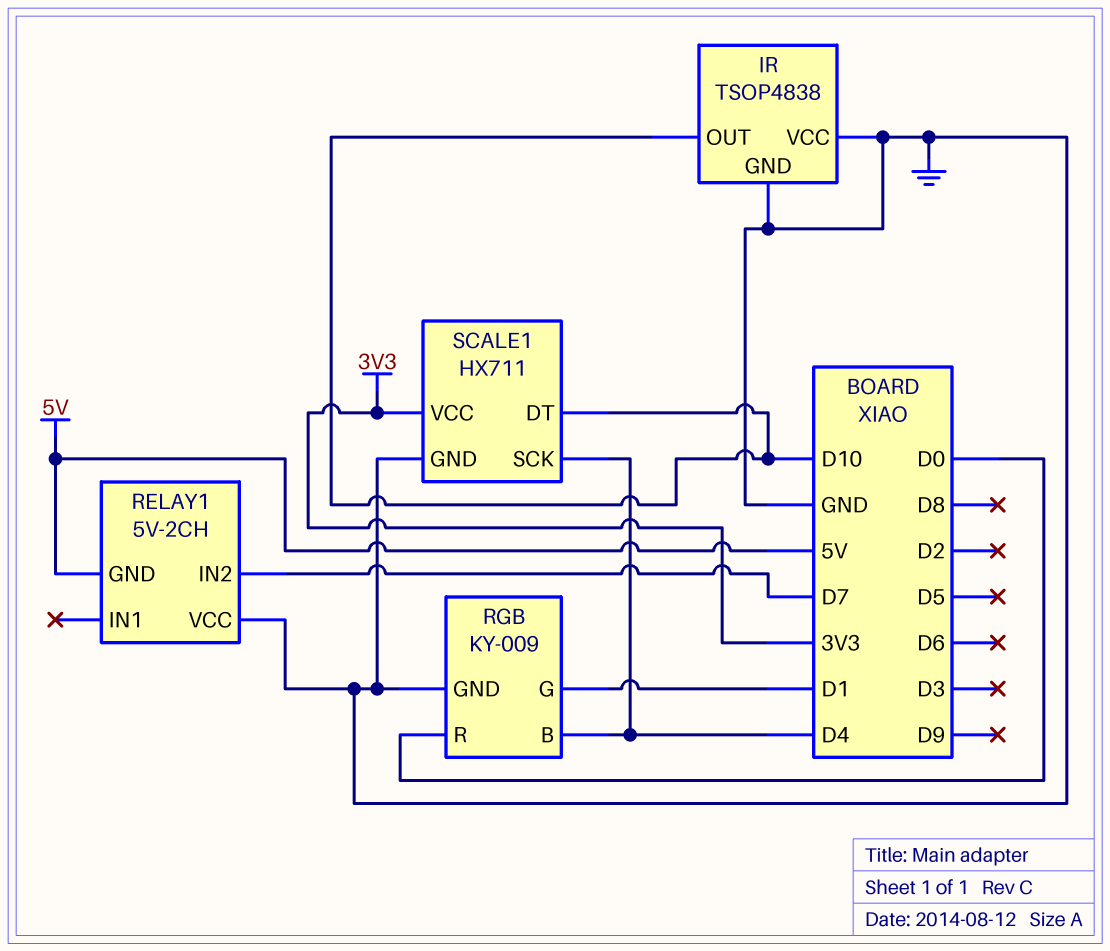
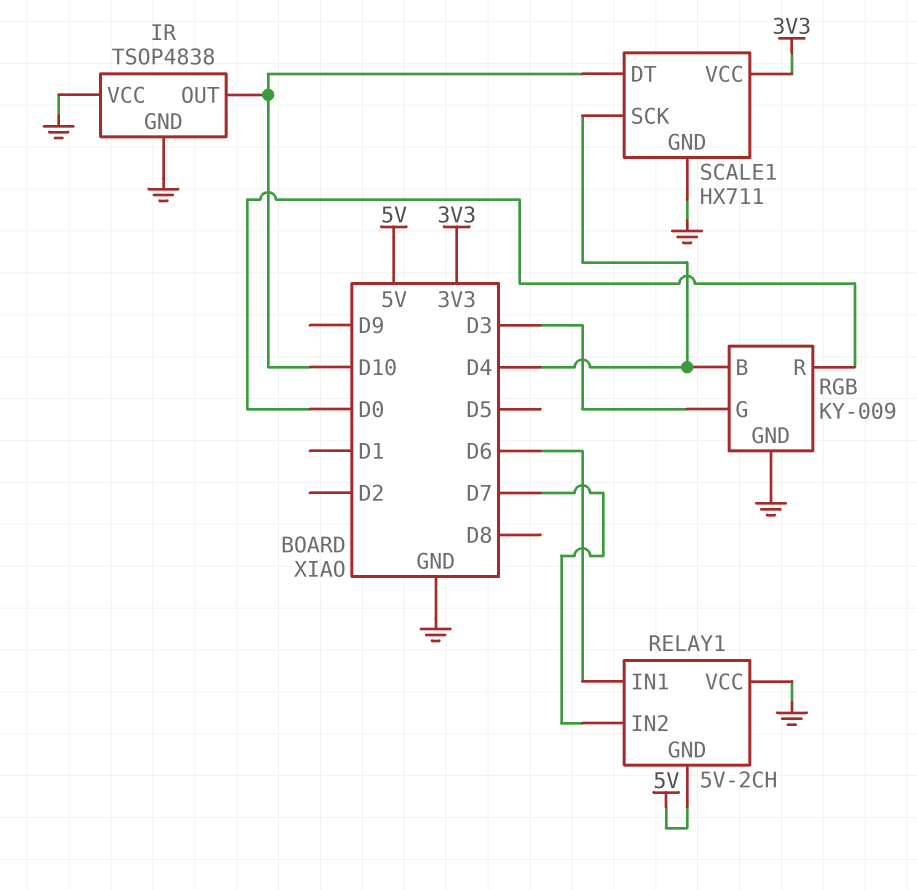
RELAY1 pin IN1: none -> D6
RGB pin G: D1 -> D3

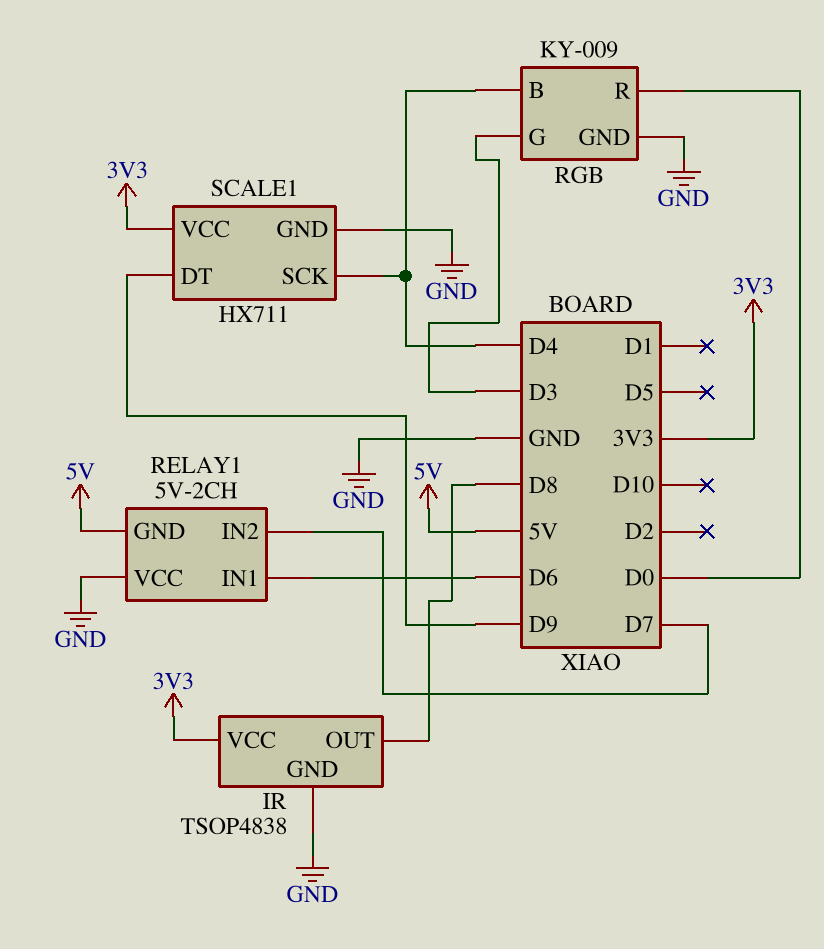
IR pin OUT: D10 -> D8
IR pin VCC: GND -> 3V3
SCALE1 pin DT: D10 -> D9

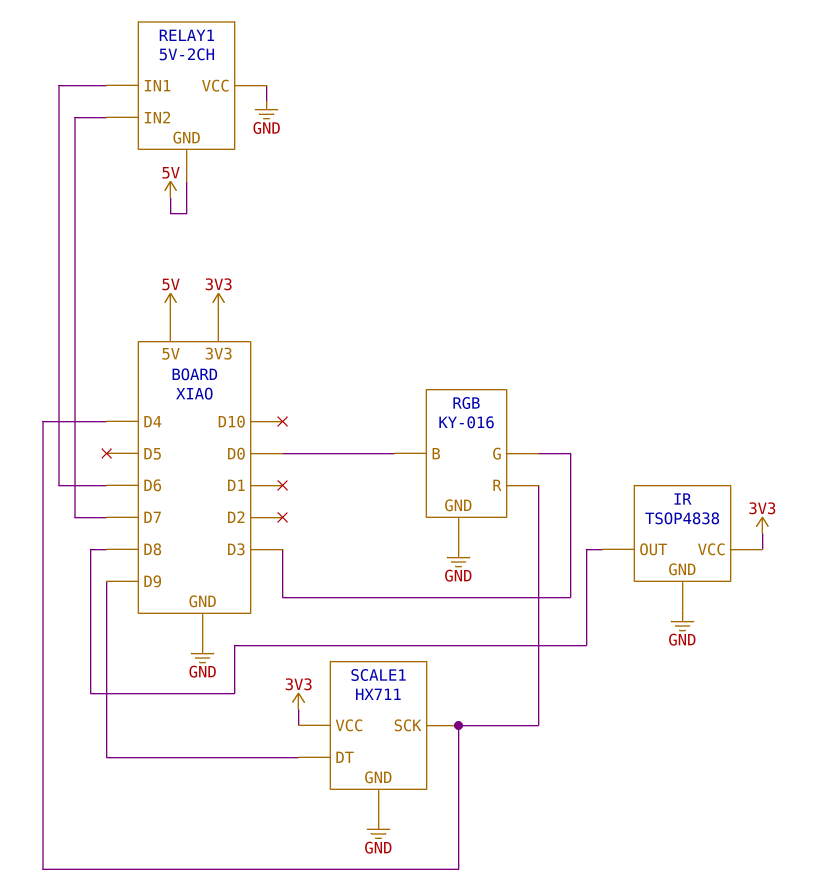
RGB: KY-009 -> KY-016
RGB pin B: D4 -> D0
RGB pin R: D0 -> D4

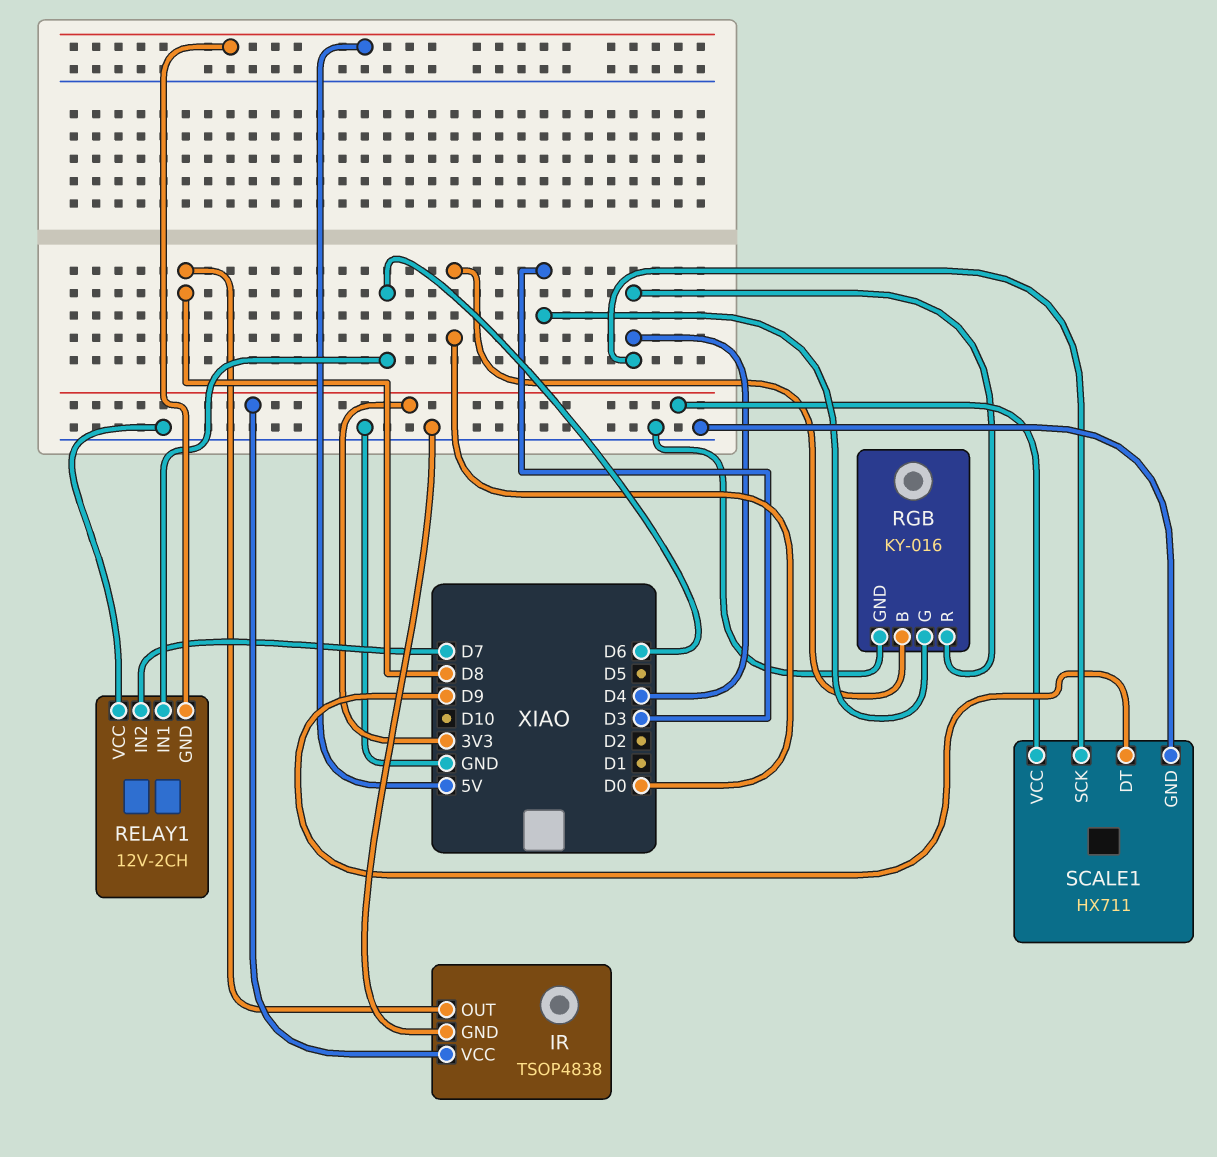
RELAY1: 5V-2CH -> 12V-2CH

